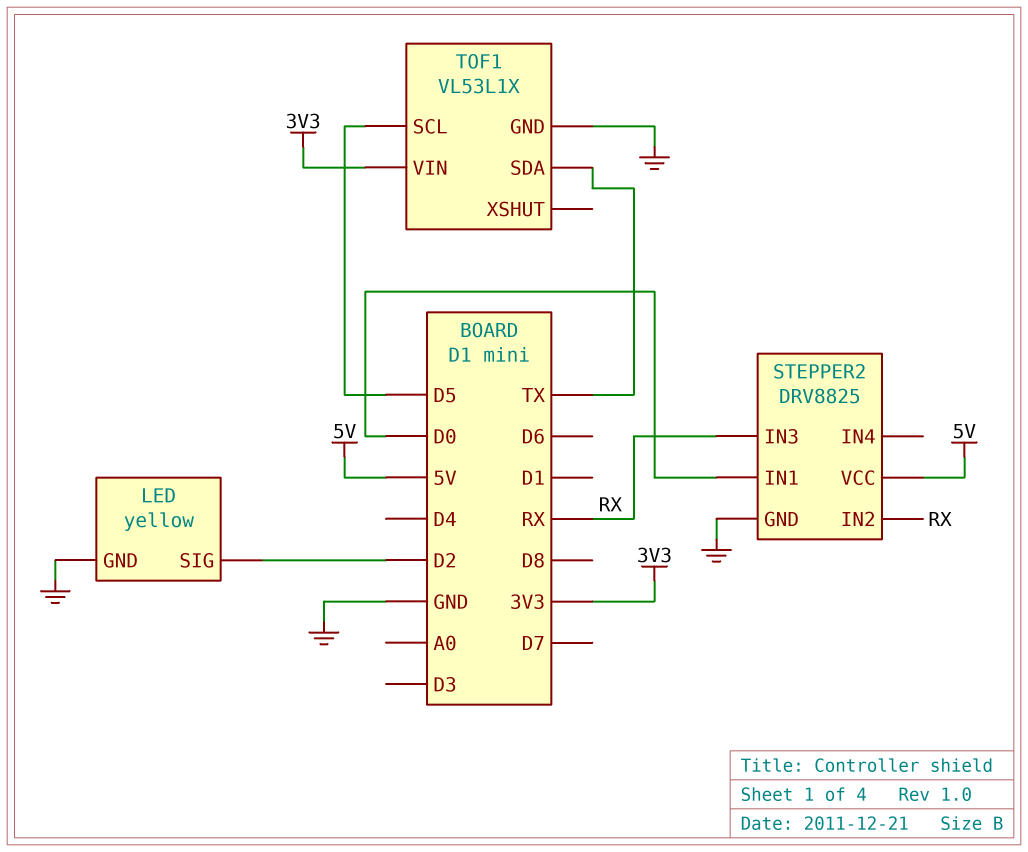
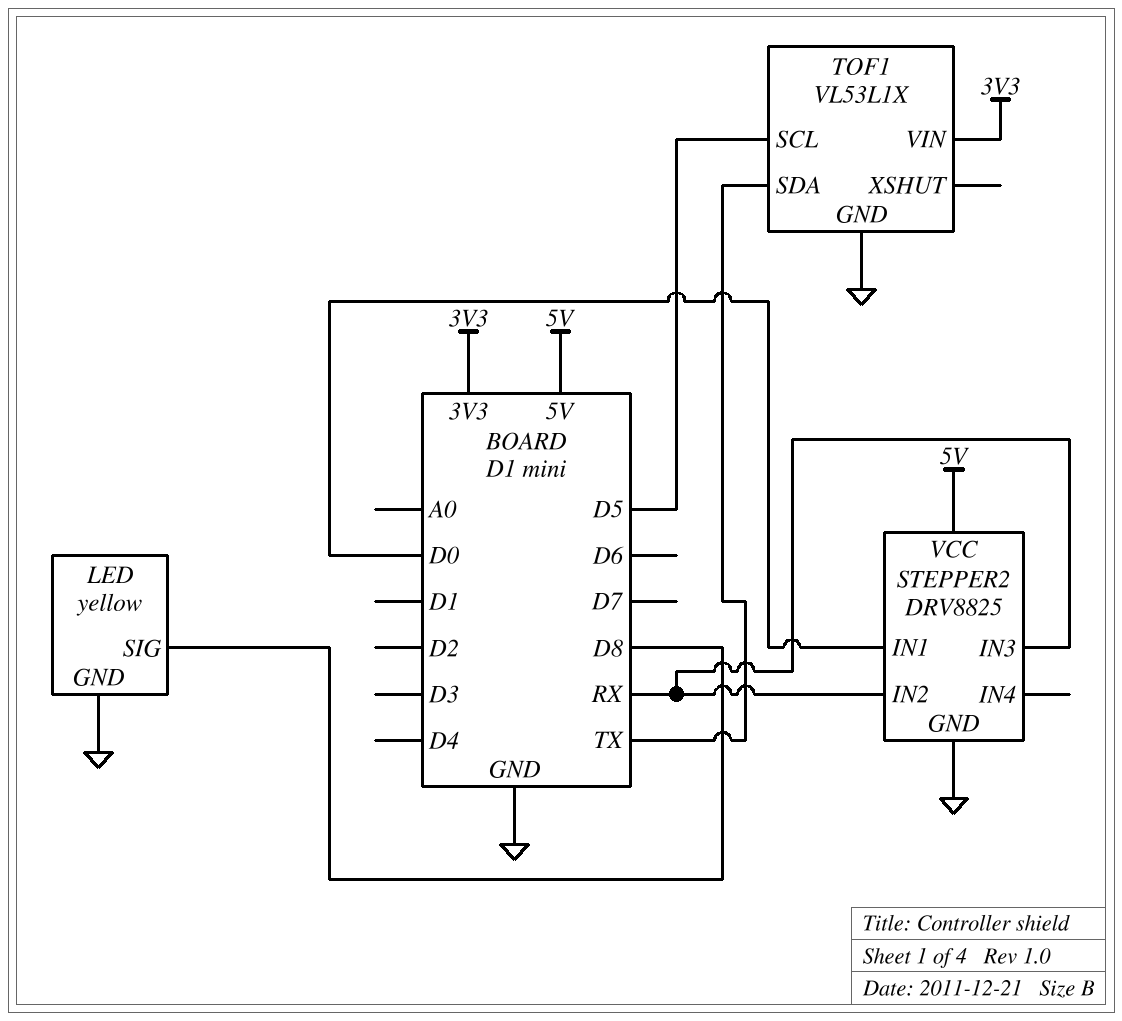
LED pin SIG: D2 -> D8

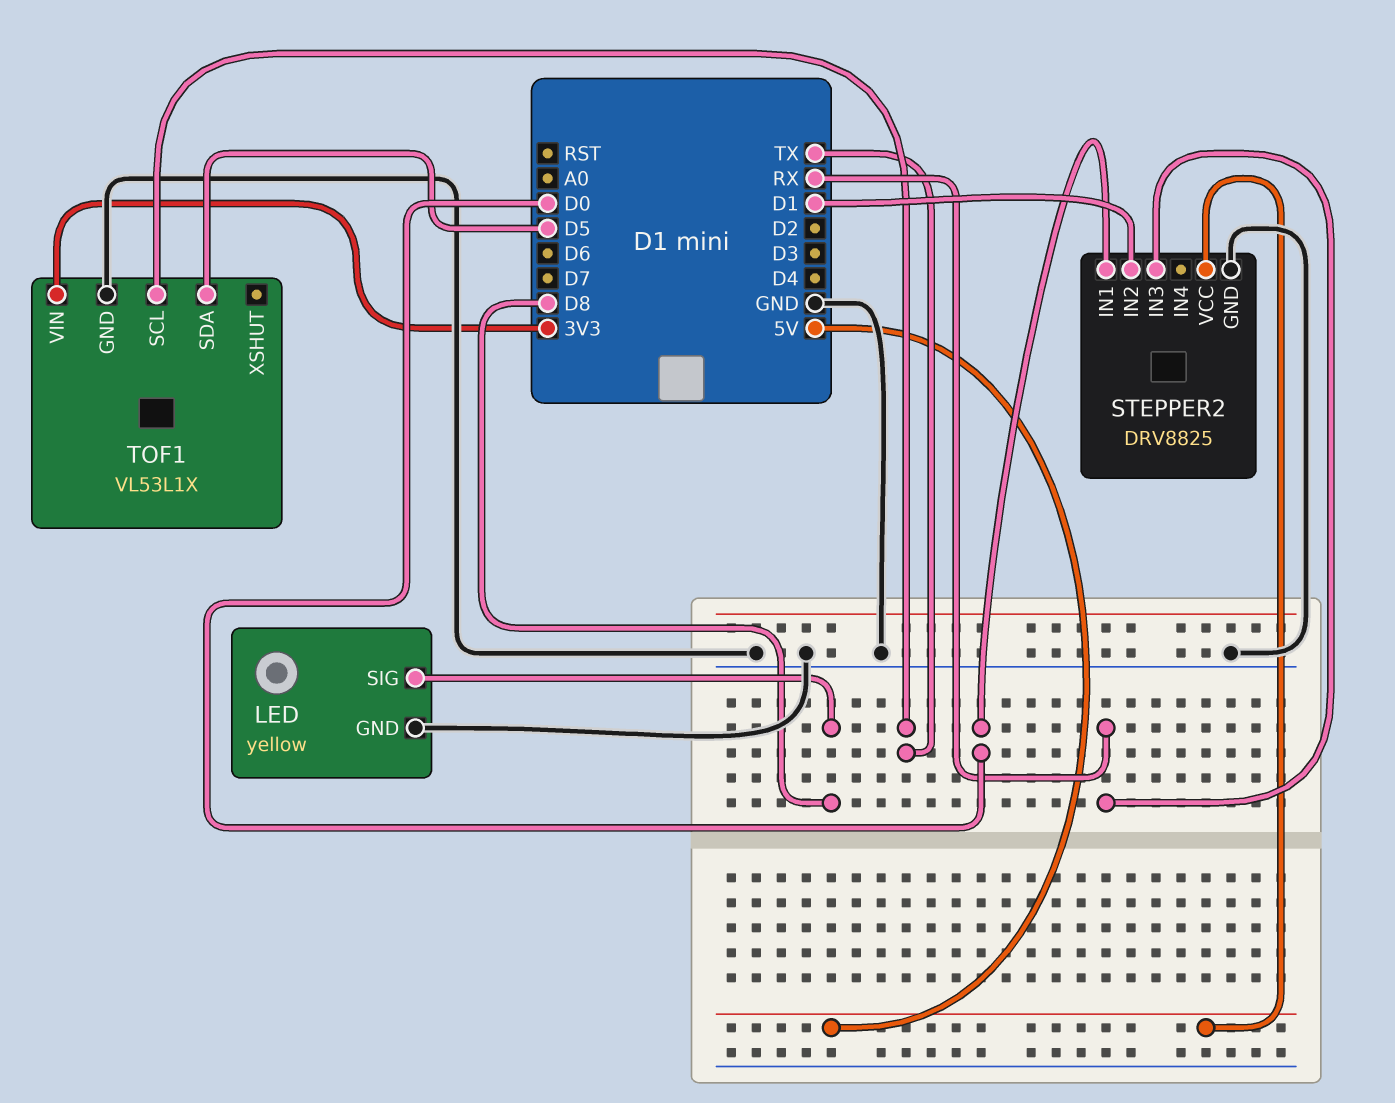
STEPPER2 pin IN2: RX -> D1
TOF1 pin SCL: D5 -> TX
TOF1 pin SDA: TX -> D5

